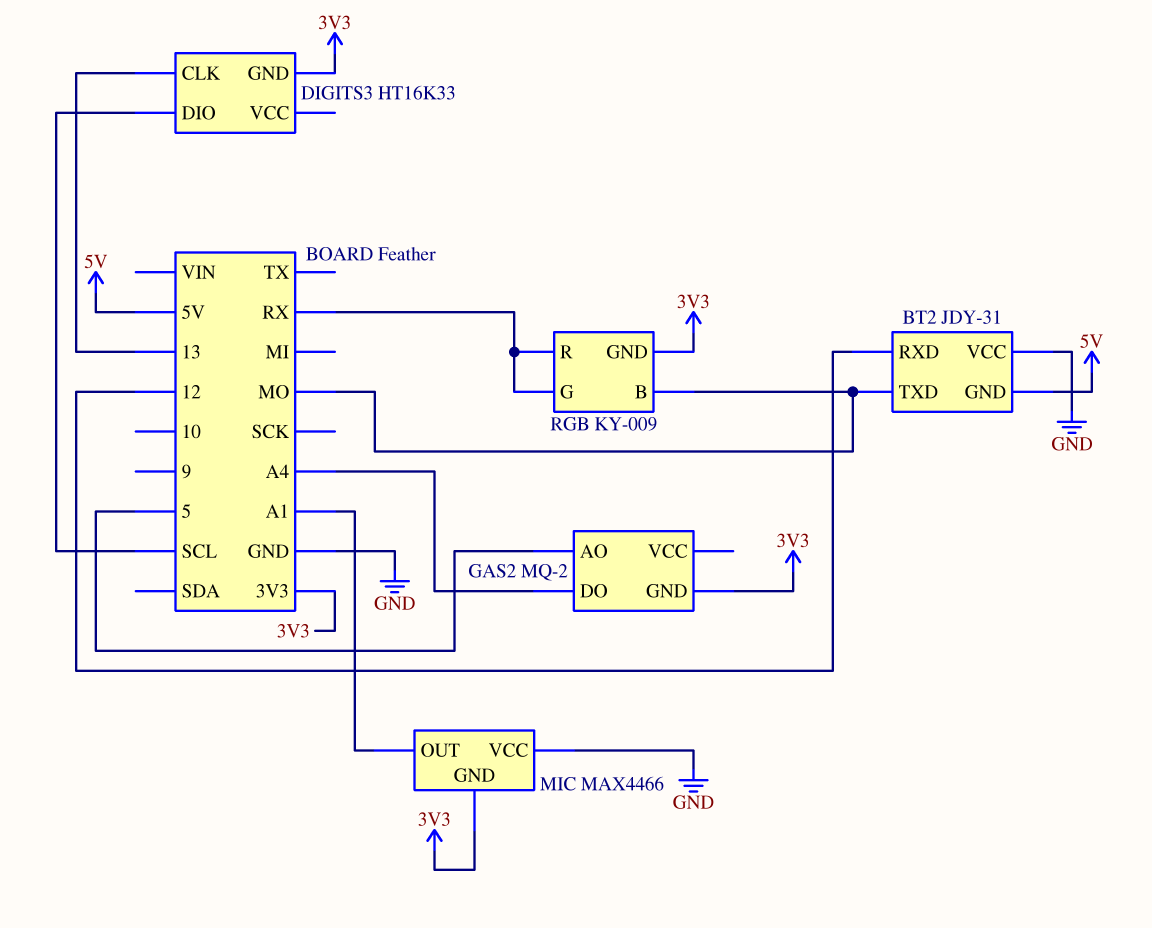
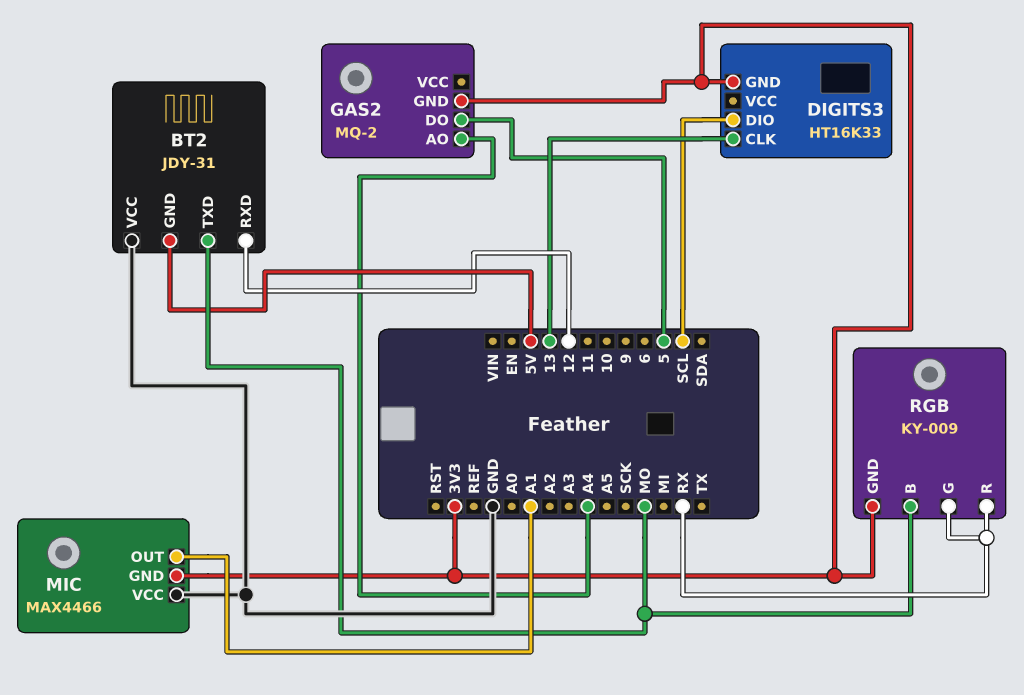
GAS2 pin AO: 5 -> A4
GAS2 pin DO: A4 -> 5

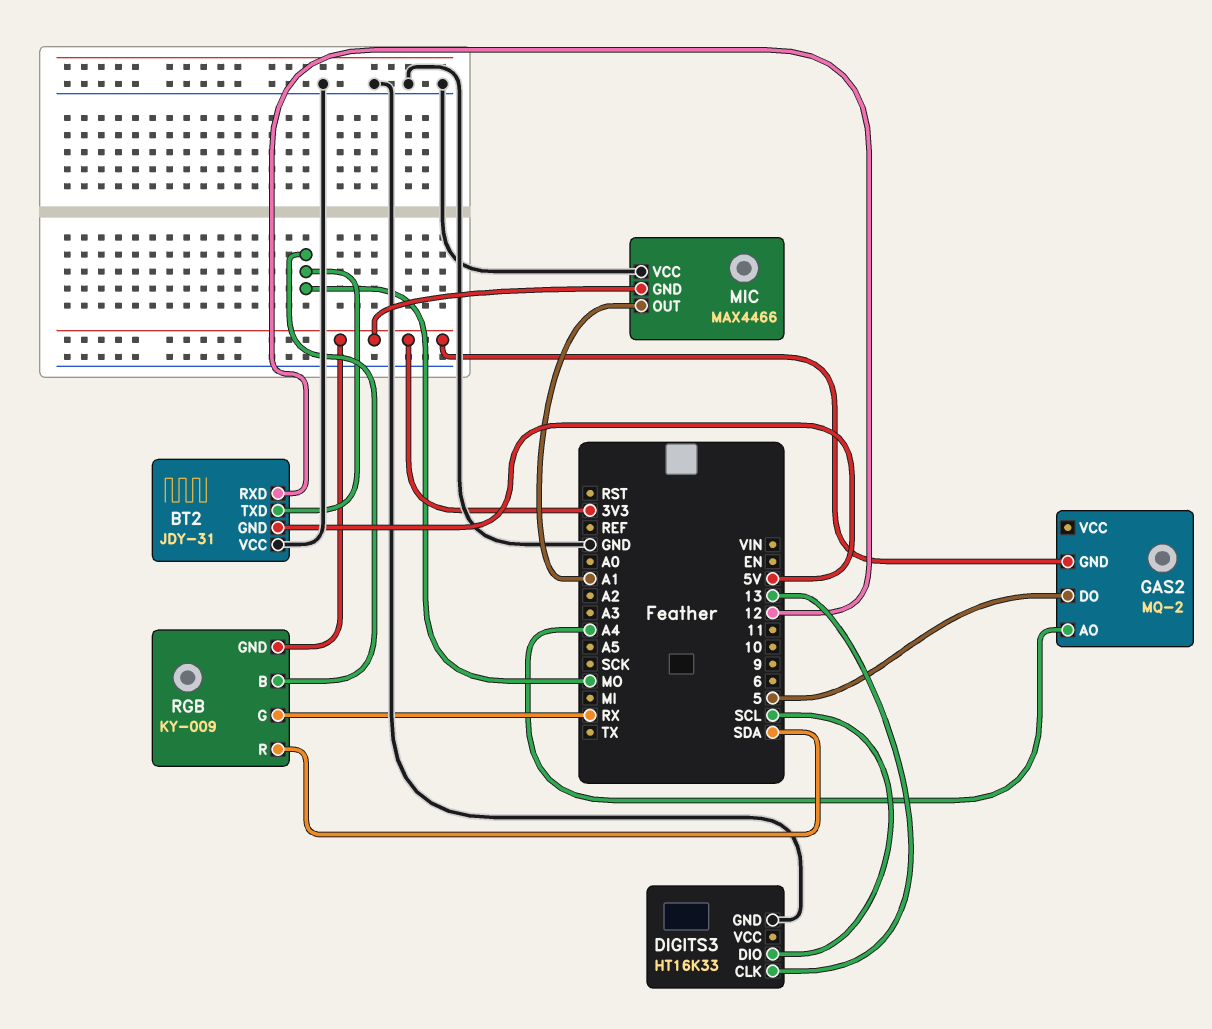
DIGITS3 pin GND: 3V3 -> GND
RGB pin R: RX -> SDA

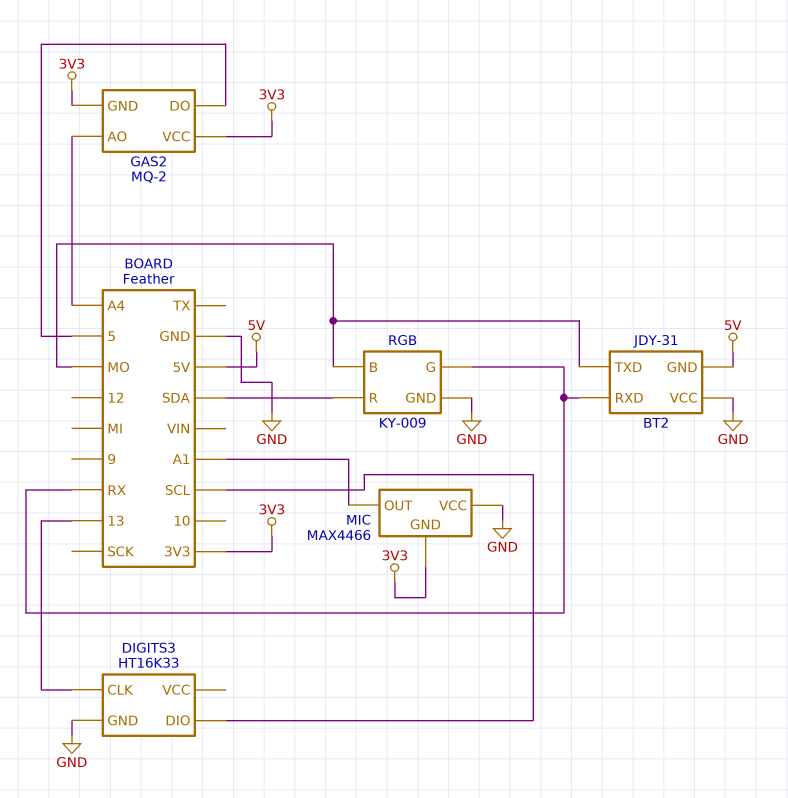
BT2 pin RXD: 12 -> RX
GAS2 pin VCC: none -> 3V3
RGB pin GND: 3V3 -> GND

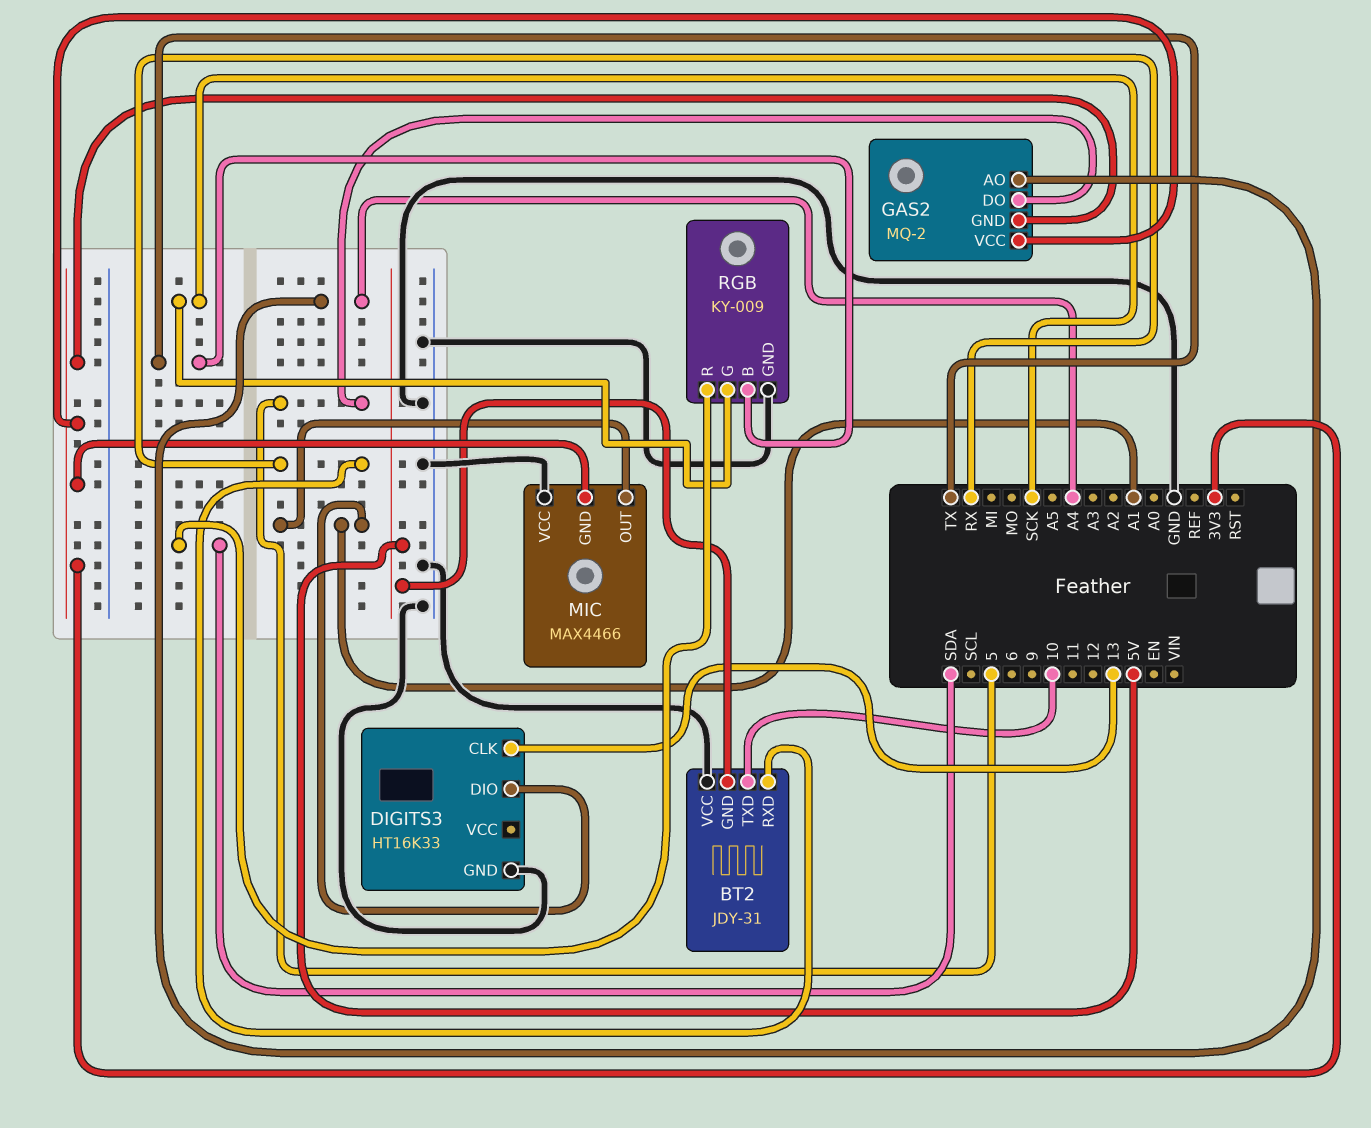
BT2 pin TXD: MO -> 10
DIGITS3 pin DIO: SCL -> A1
RGB pin B: MO -> TX
RGB pin G: RX -> SCK

